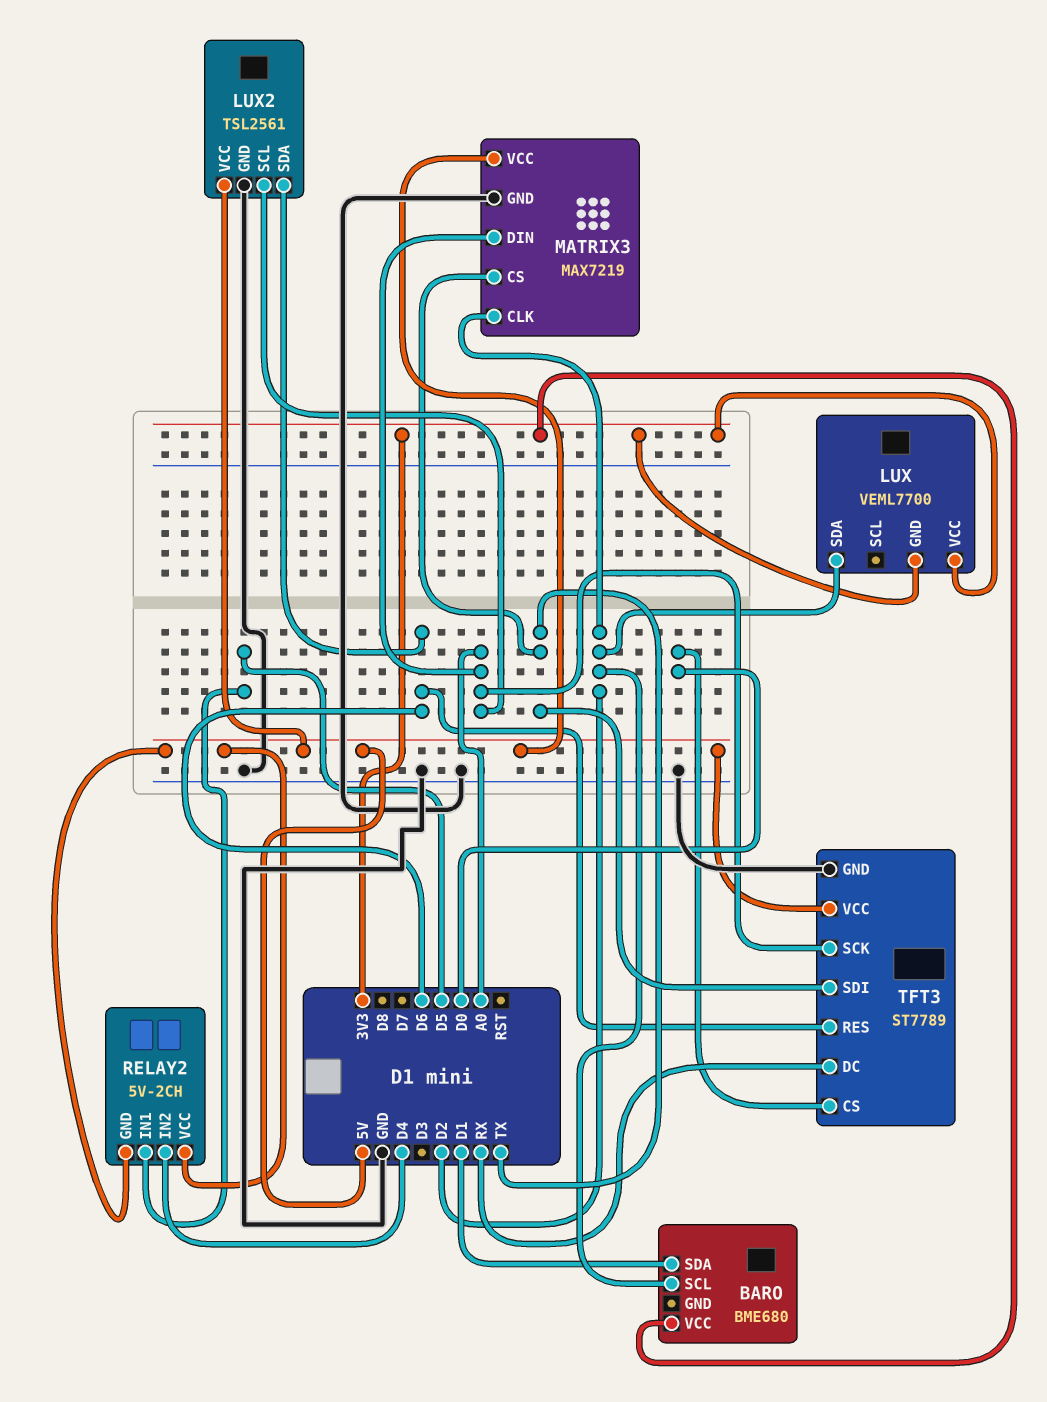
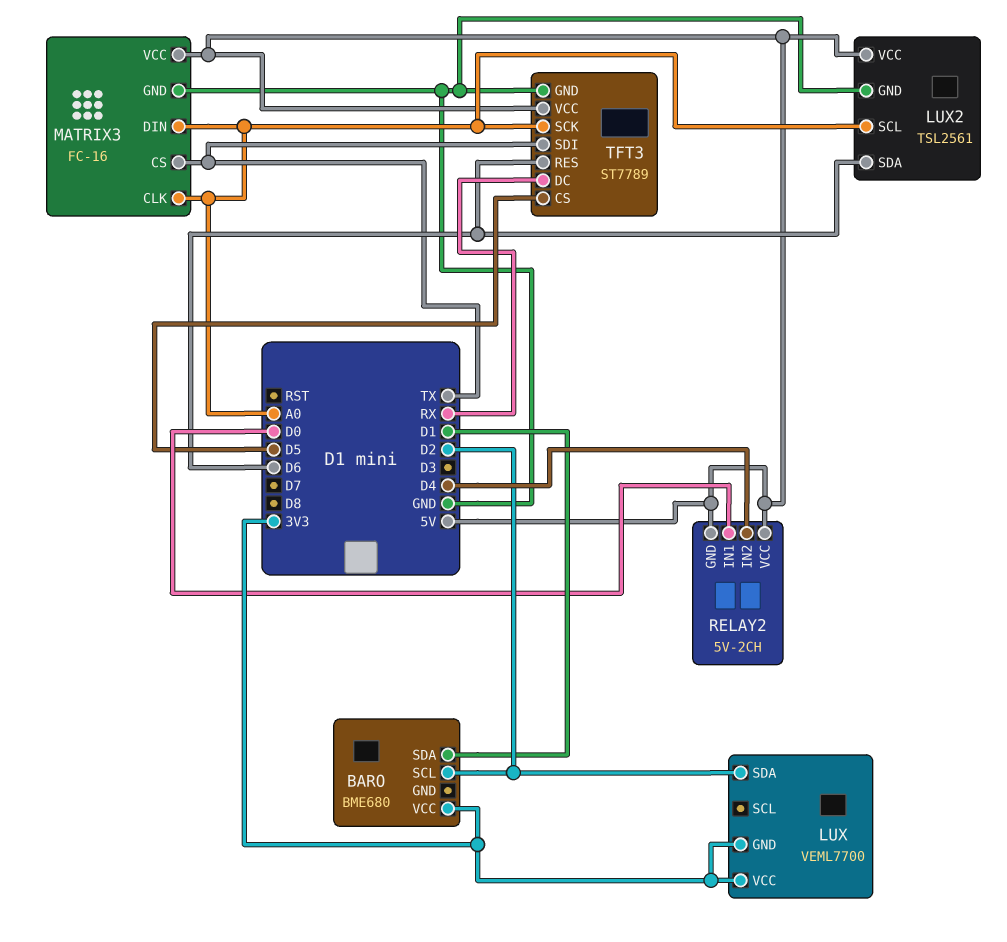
MATRIX3: MAX7219 -> FC-16
MATRIX3 pin CLK: D2 -> A0
RELAY2 pin IN1: D5 -> D0
TFT3 pin CS: D0 -> D5

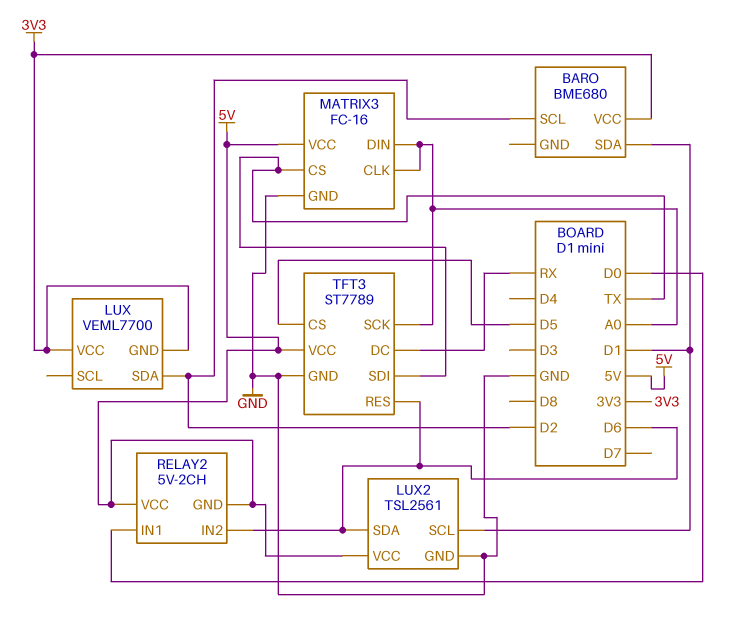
LUX2 pin SCL: A0 -> D1
RELAY2 pin IN2: D4 -> D6

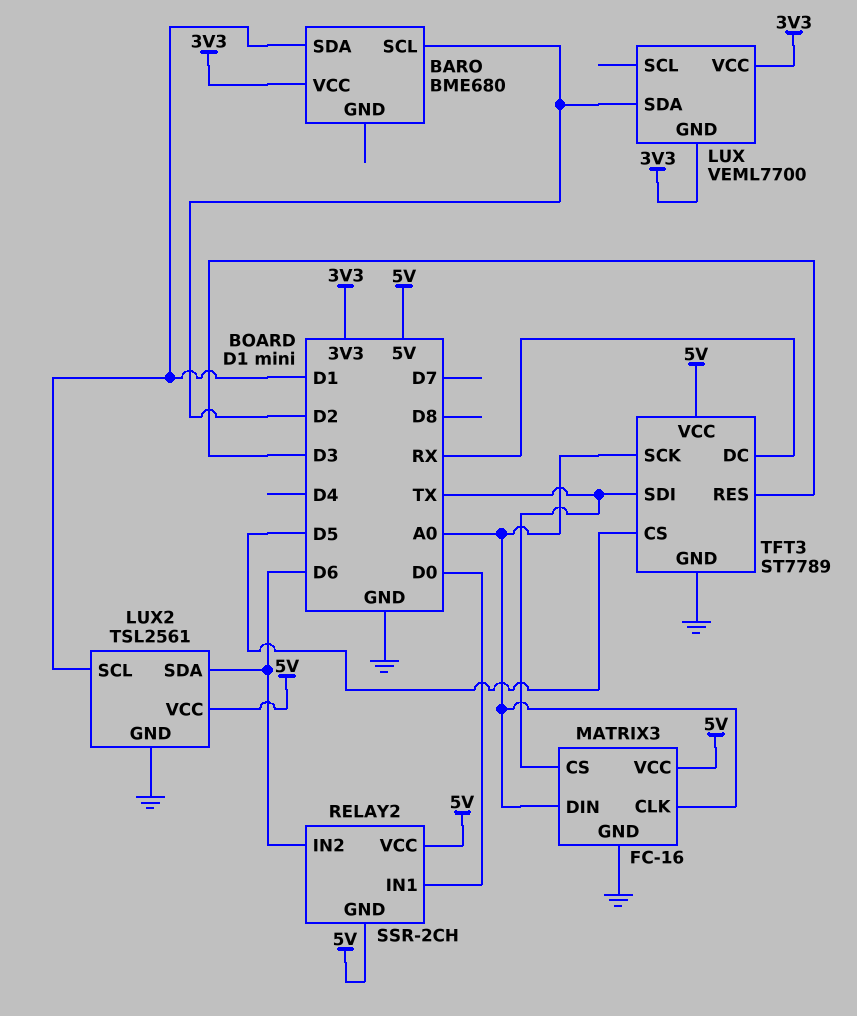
RELAY2: 5V-2CH -> SSR-2CH
TFT3 pin RES: D6 -> D3

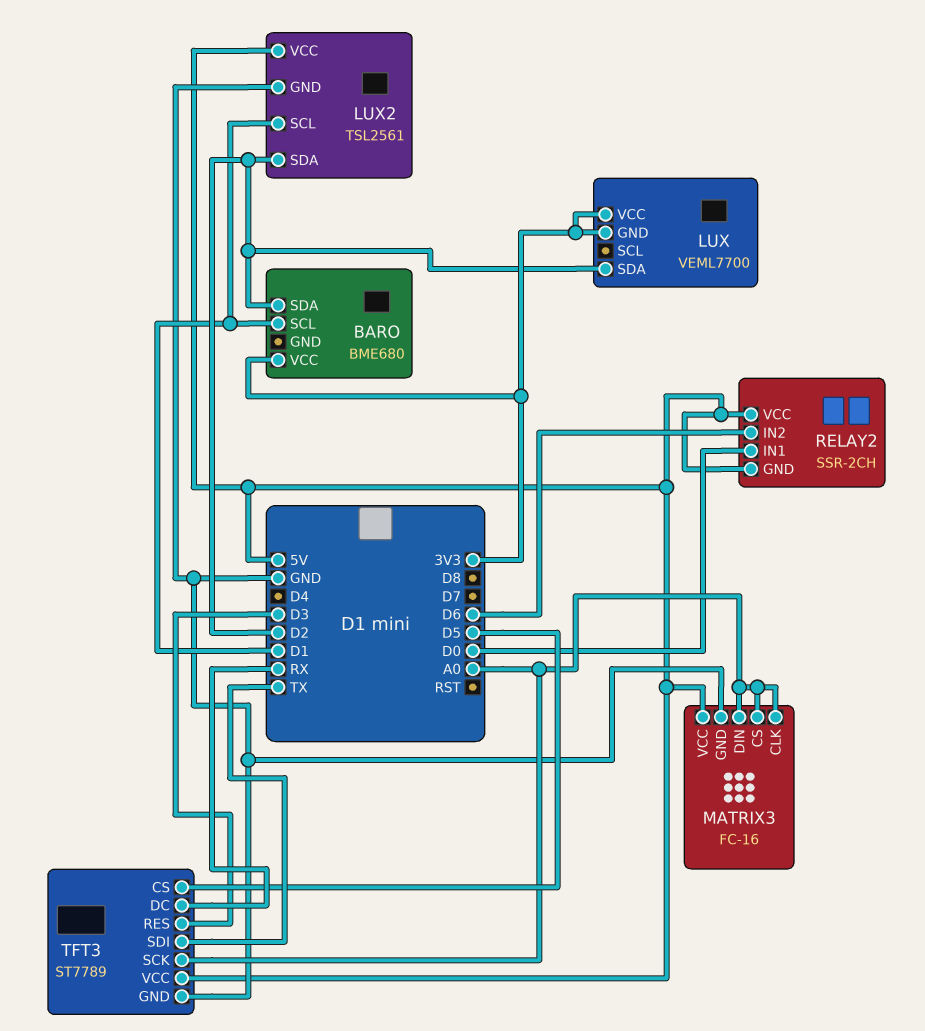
BARO pin SCL: D2 -> D1
BARO pin SDA: D1 -> D2
LUX2 pin SDA: D6 -> D2
MATRIX3 pin CS: TX -> A0

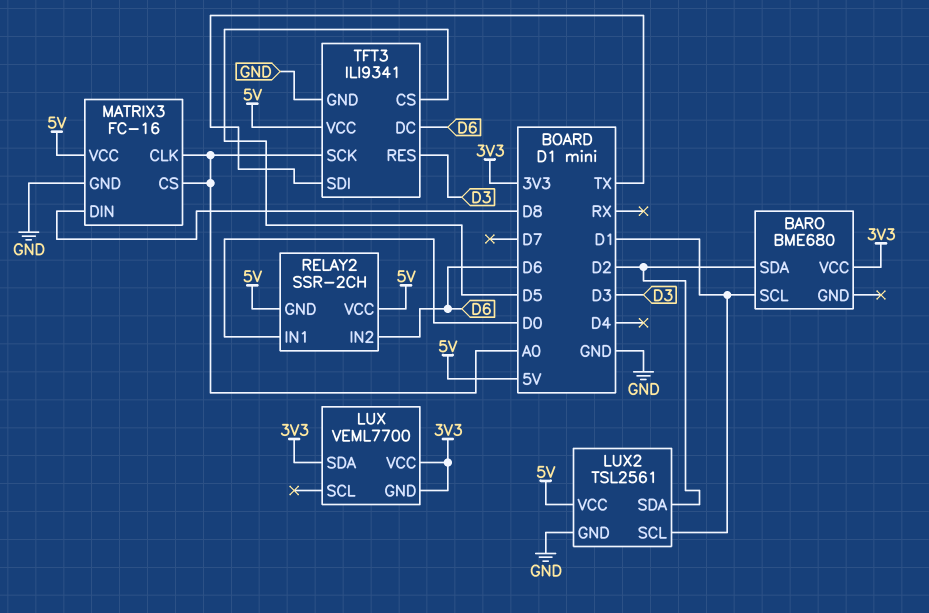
LUX pin SDA: D2 -> 3V3
MATRIX3 pin DIN: A0 -> D8
TFT3: ST7789 -> ILI9341
TFT3 pin DC: RX -> D6

